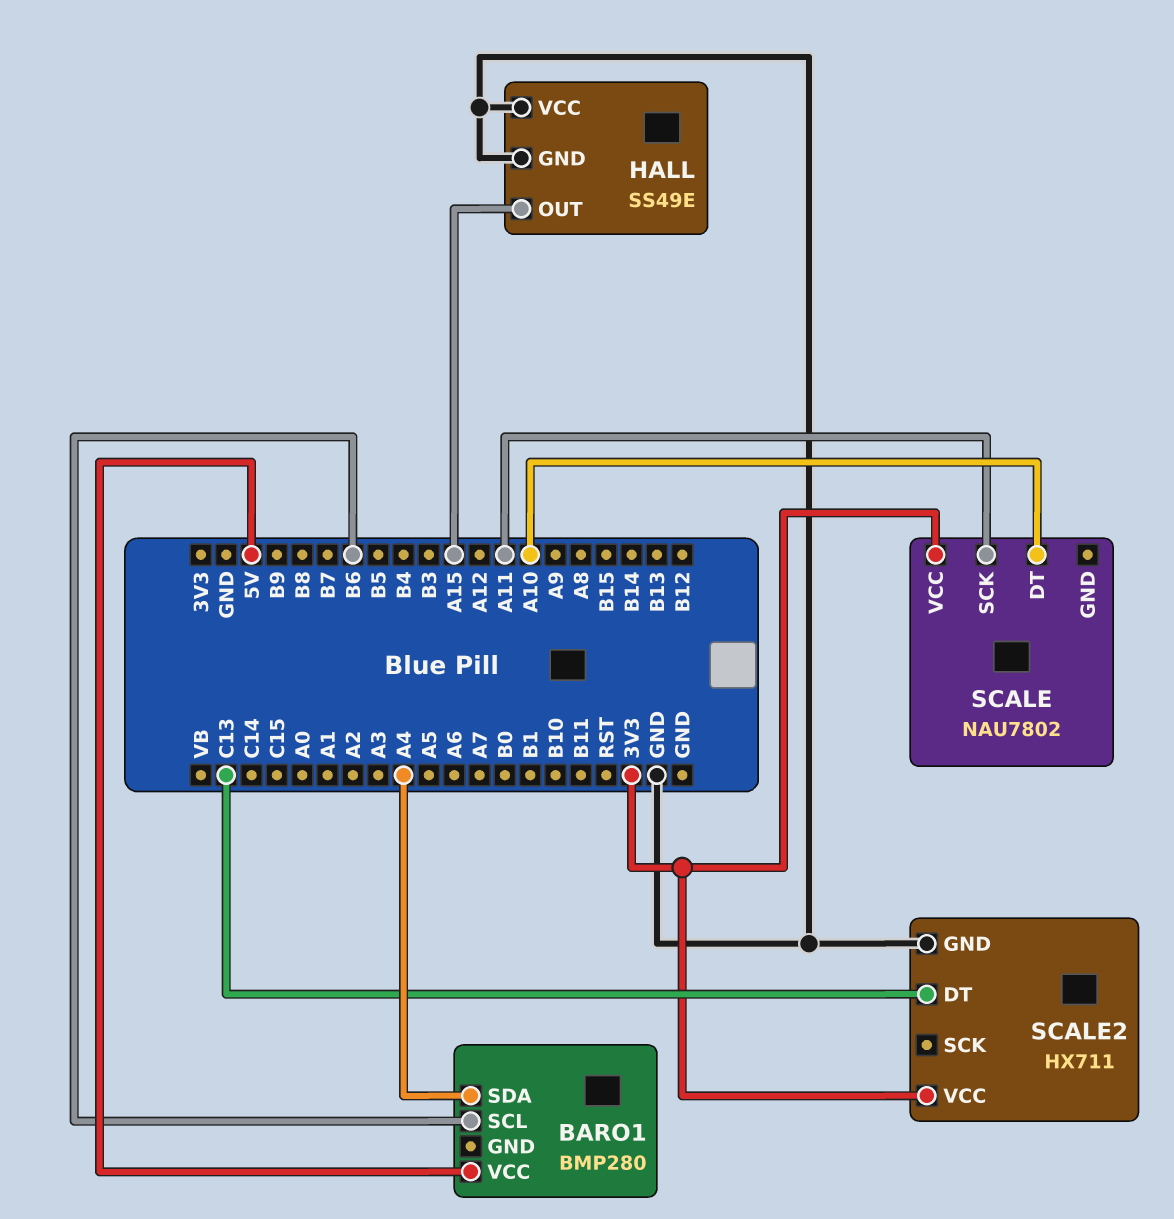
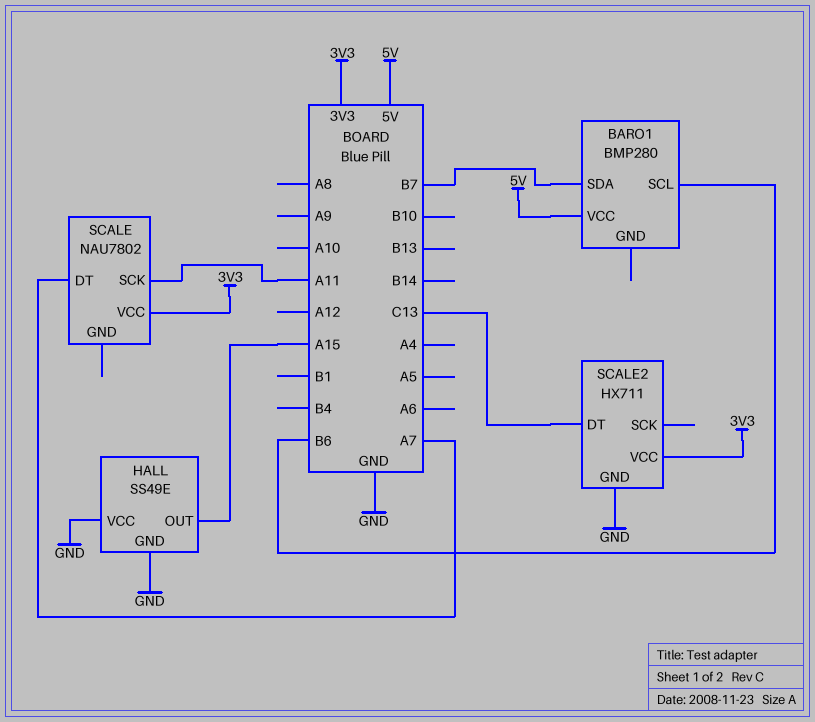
BARO1 pin SDA: A4 -> B7
SCALE pin DT: A10 -> A7

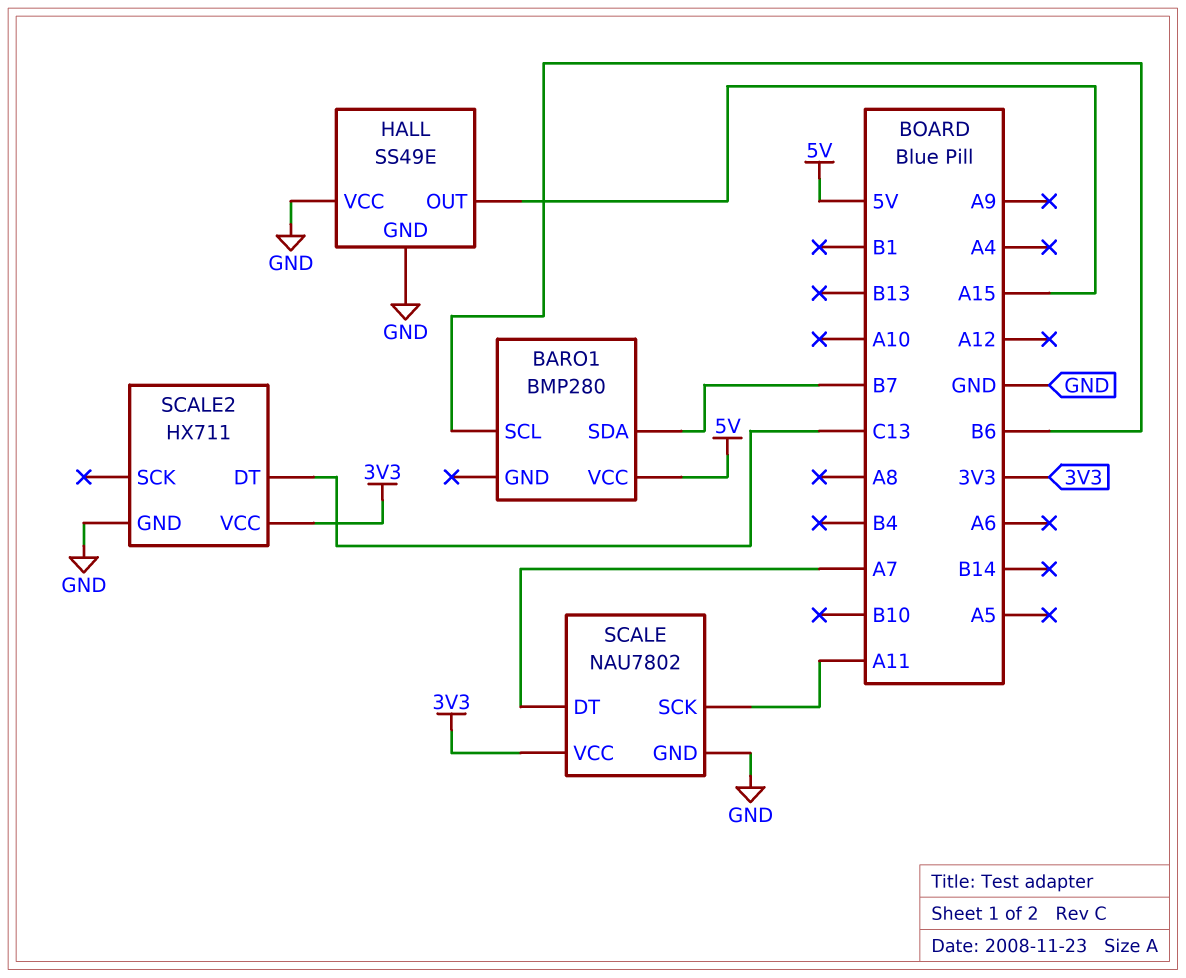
SCALE pin GND: none -> GND

